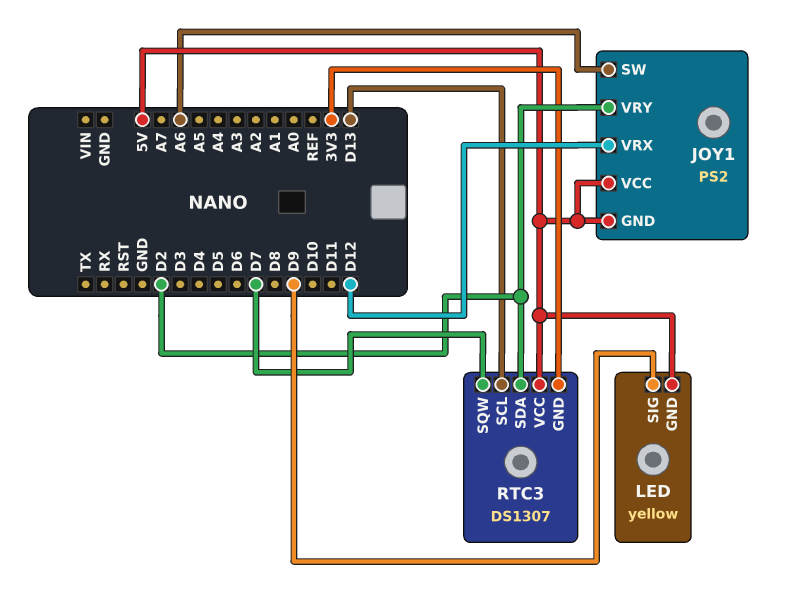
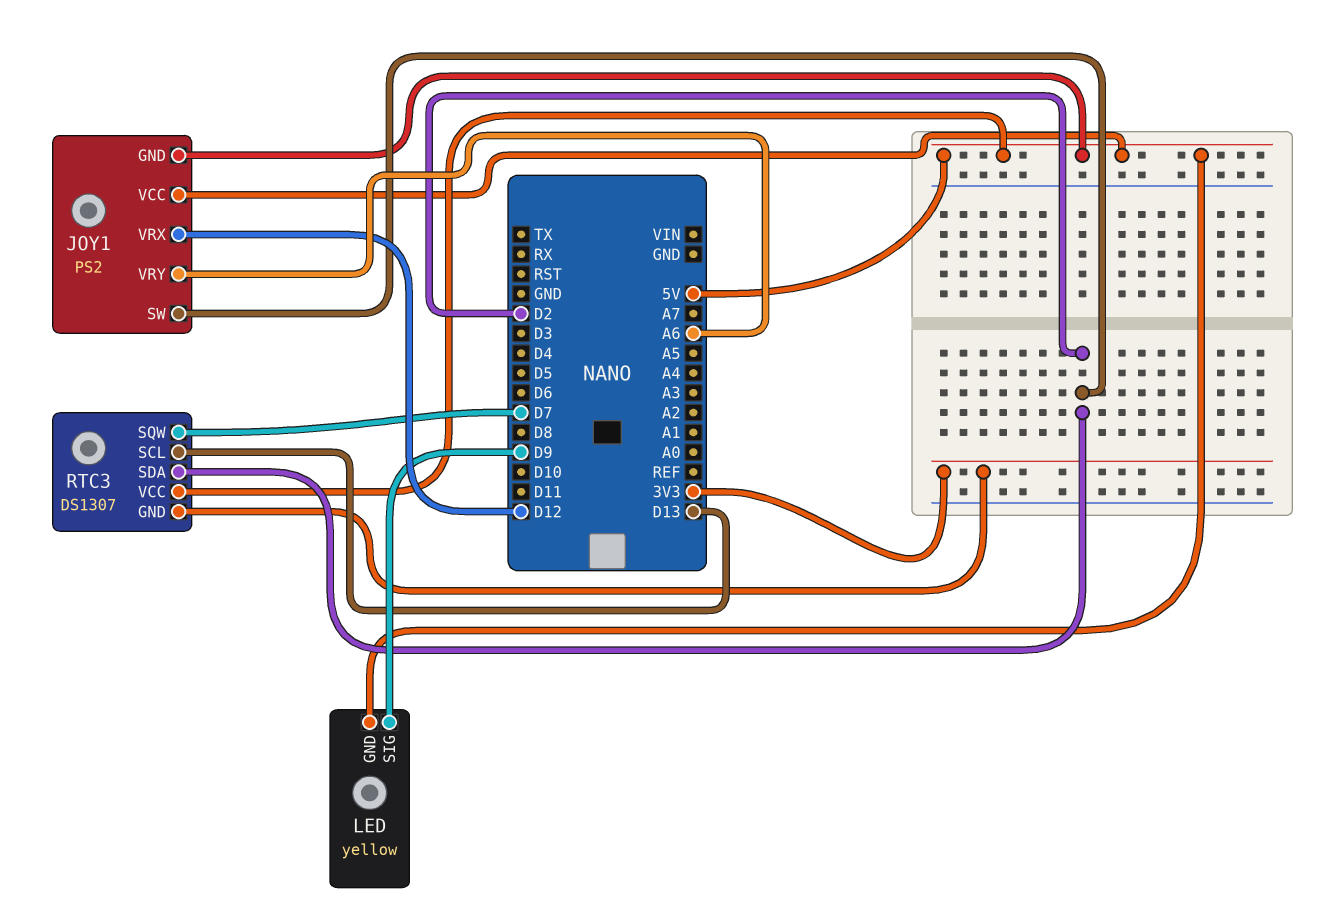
JOY1 pin SW: A6 -> D2
JOY1 pin VRY: D2 -> A6

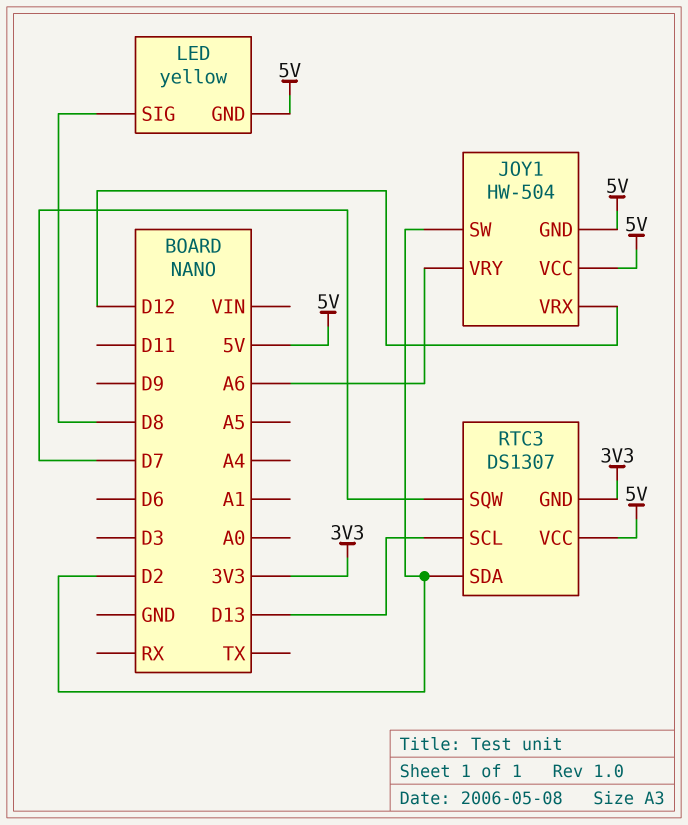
JOY1: PS2 -> HW-504
LED pin SIG: D9 -> D8

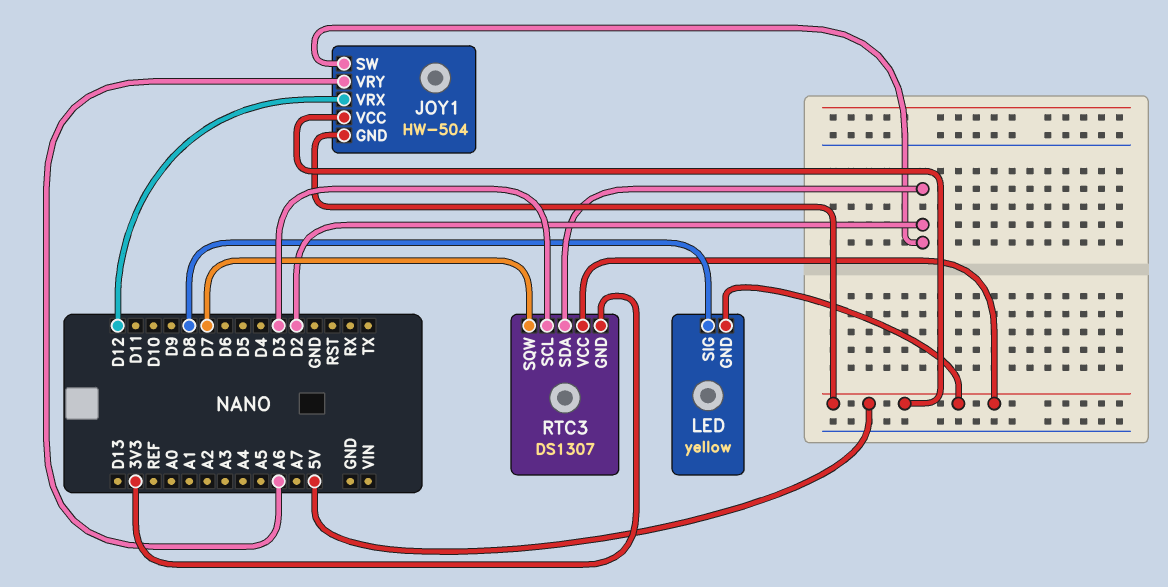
RTC3 pin SCL: D13 -> D3

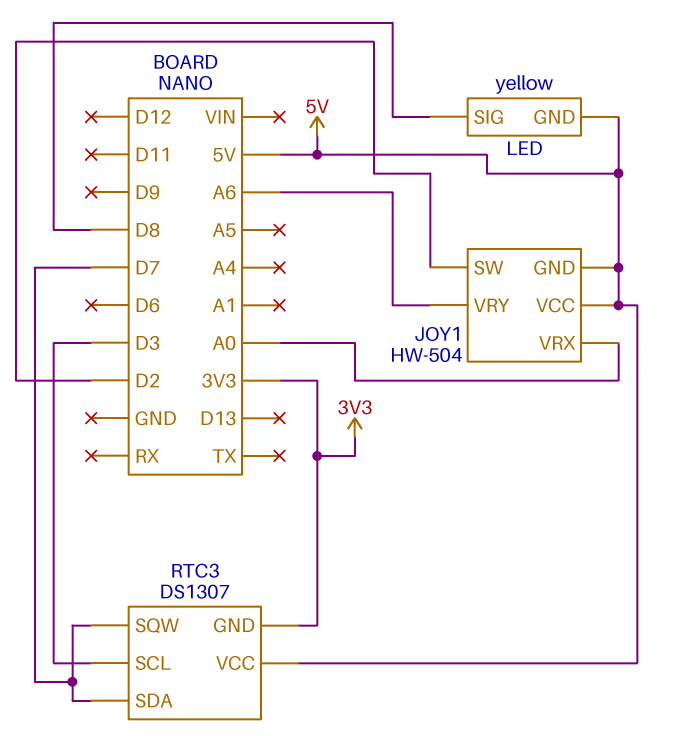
JOY1 pin VRX: D12 -> A0
RTC3 pin SDA: D2 -> D7

